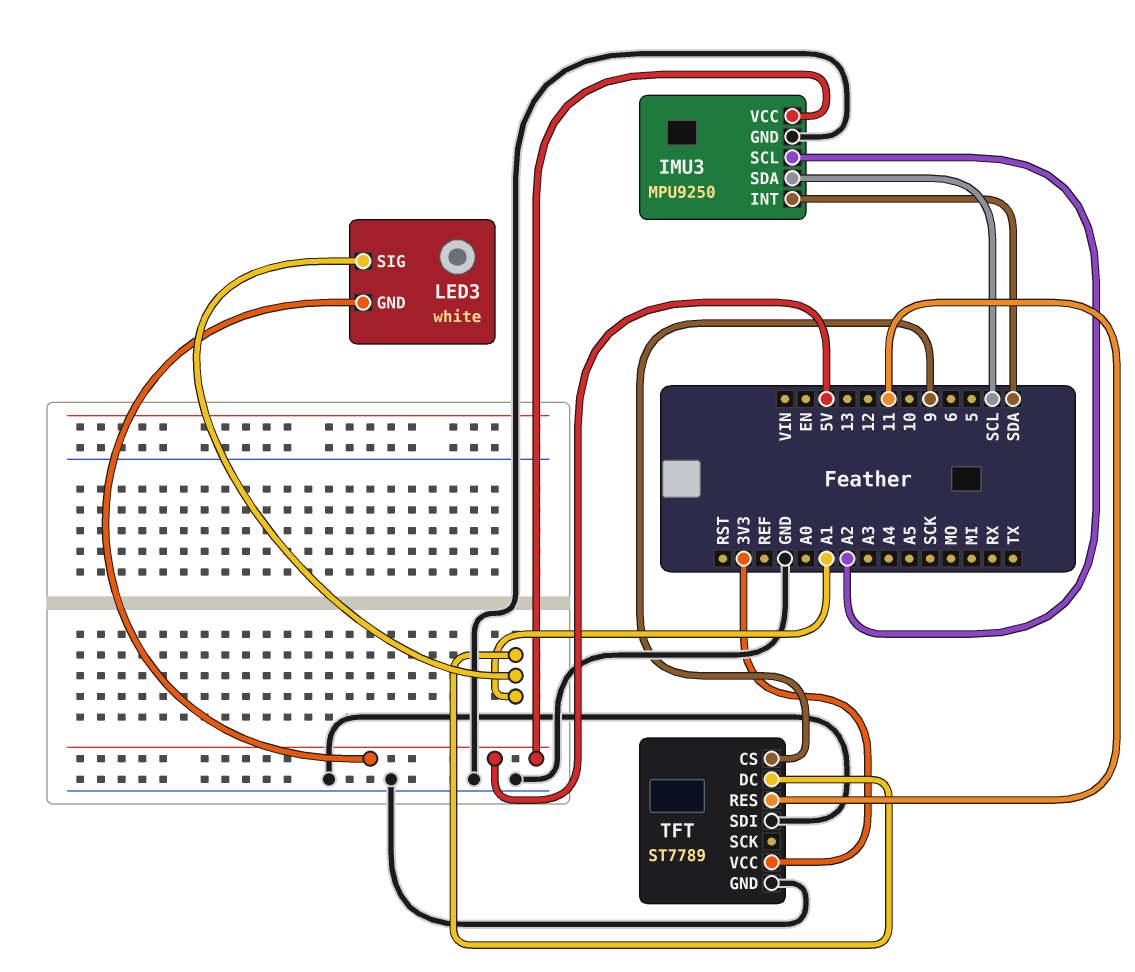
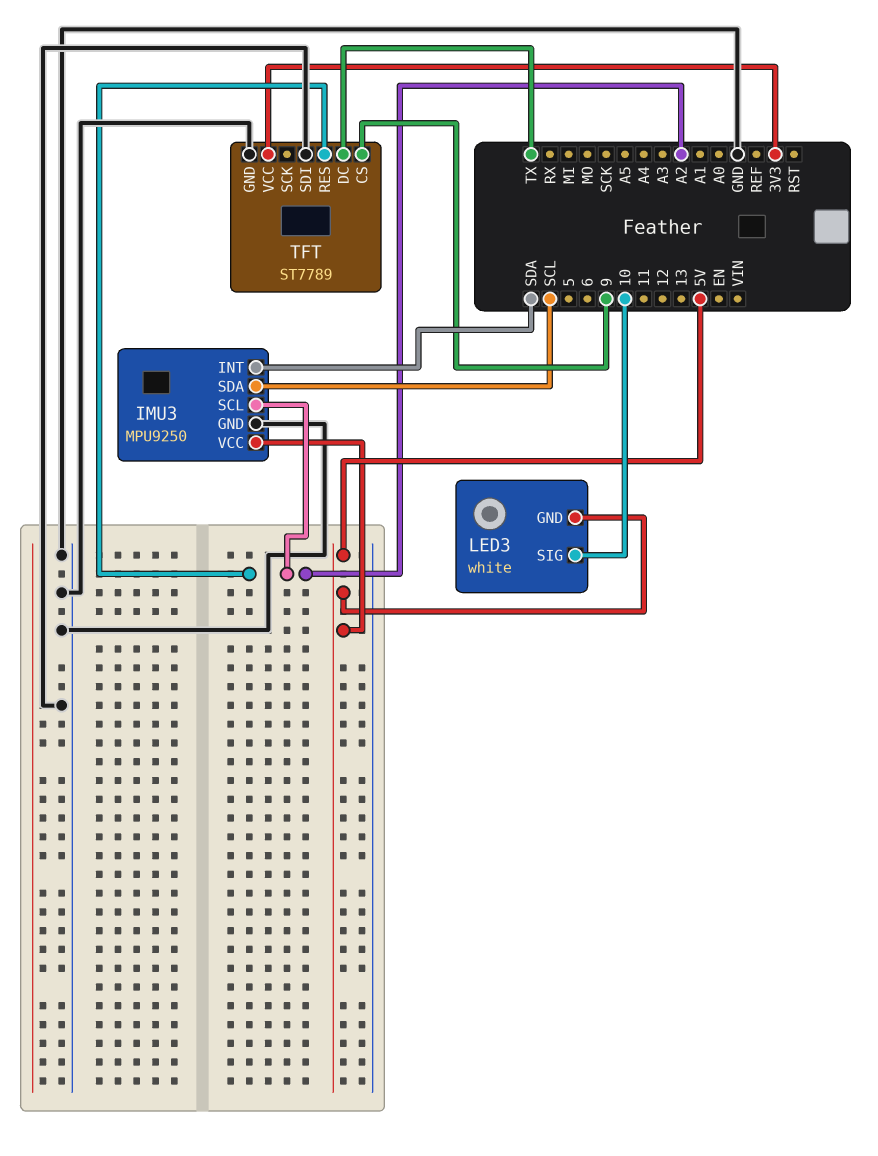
LED3 pin SIG: A1 -> 10
TFT pin DC: A1 -> TX
TFT pin RES: 11 -> A2

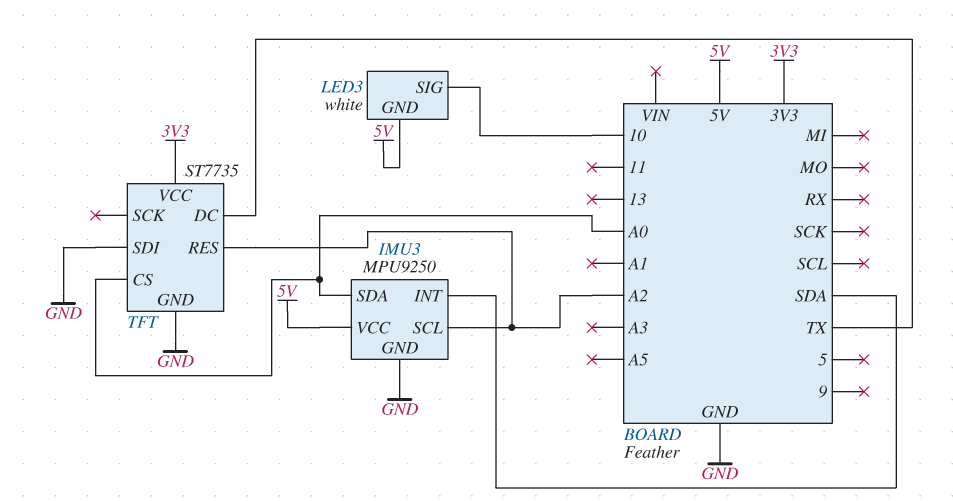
IMU3 pin SDA: SCL -> A0
TFT: ST7789 -> ST7735
TFT pin CS: 9 -> A0

